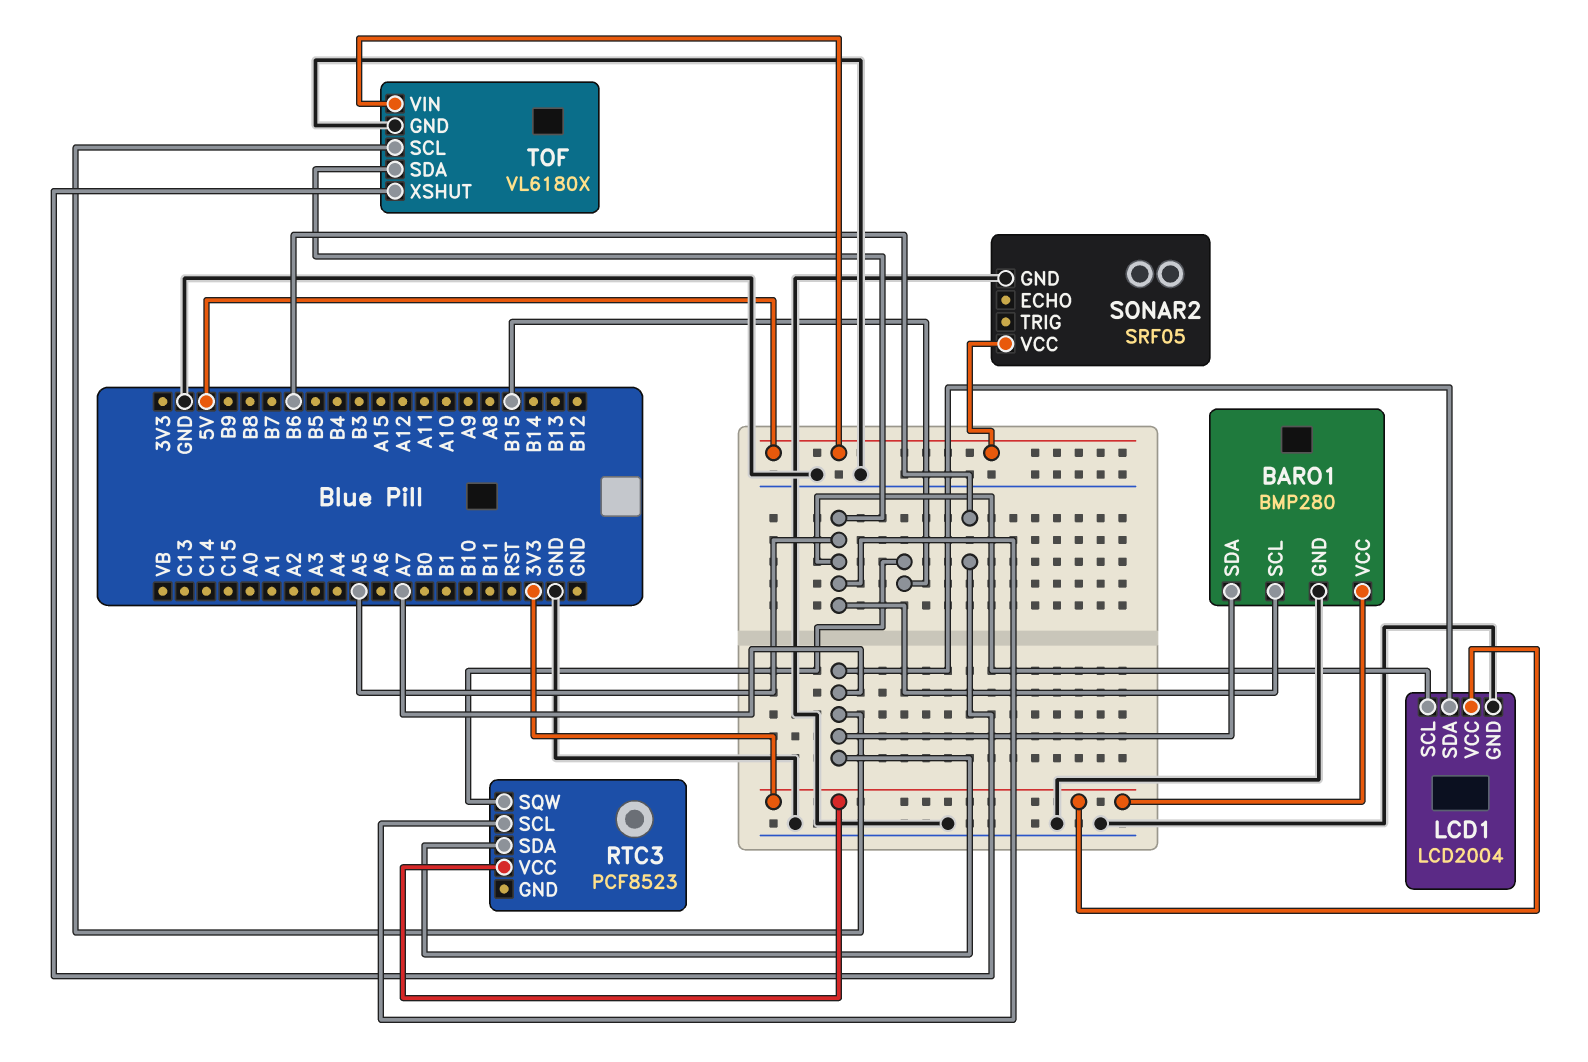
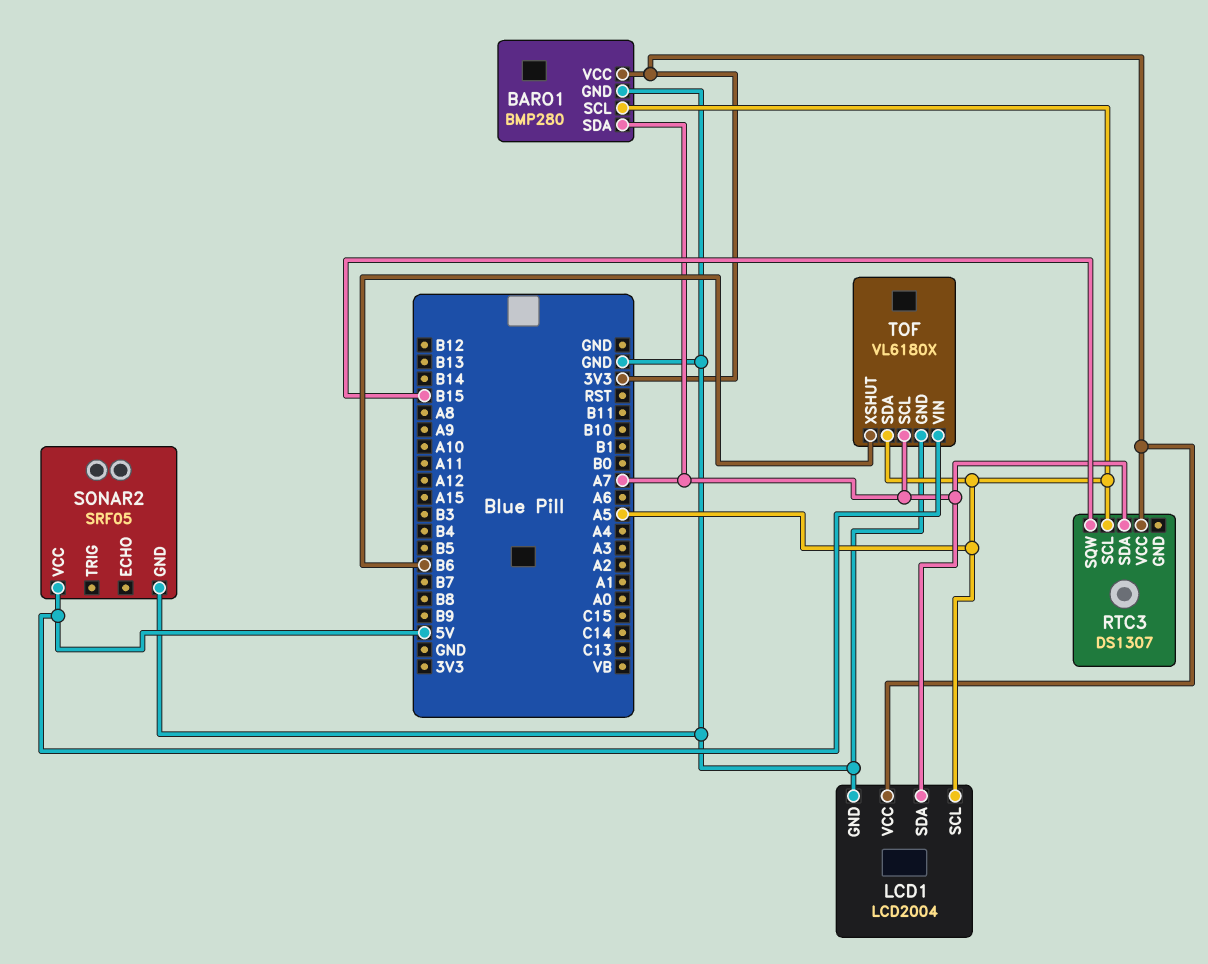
RTC3: PCF8523 -> DS1307

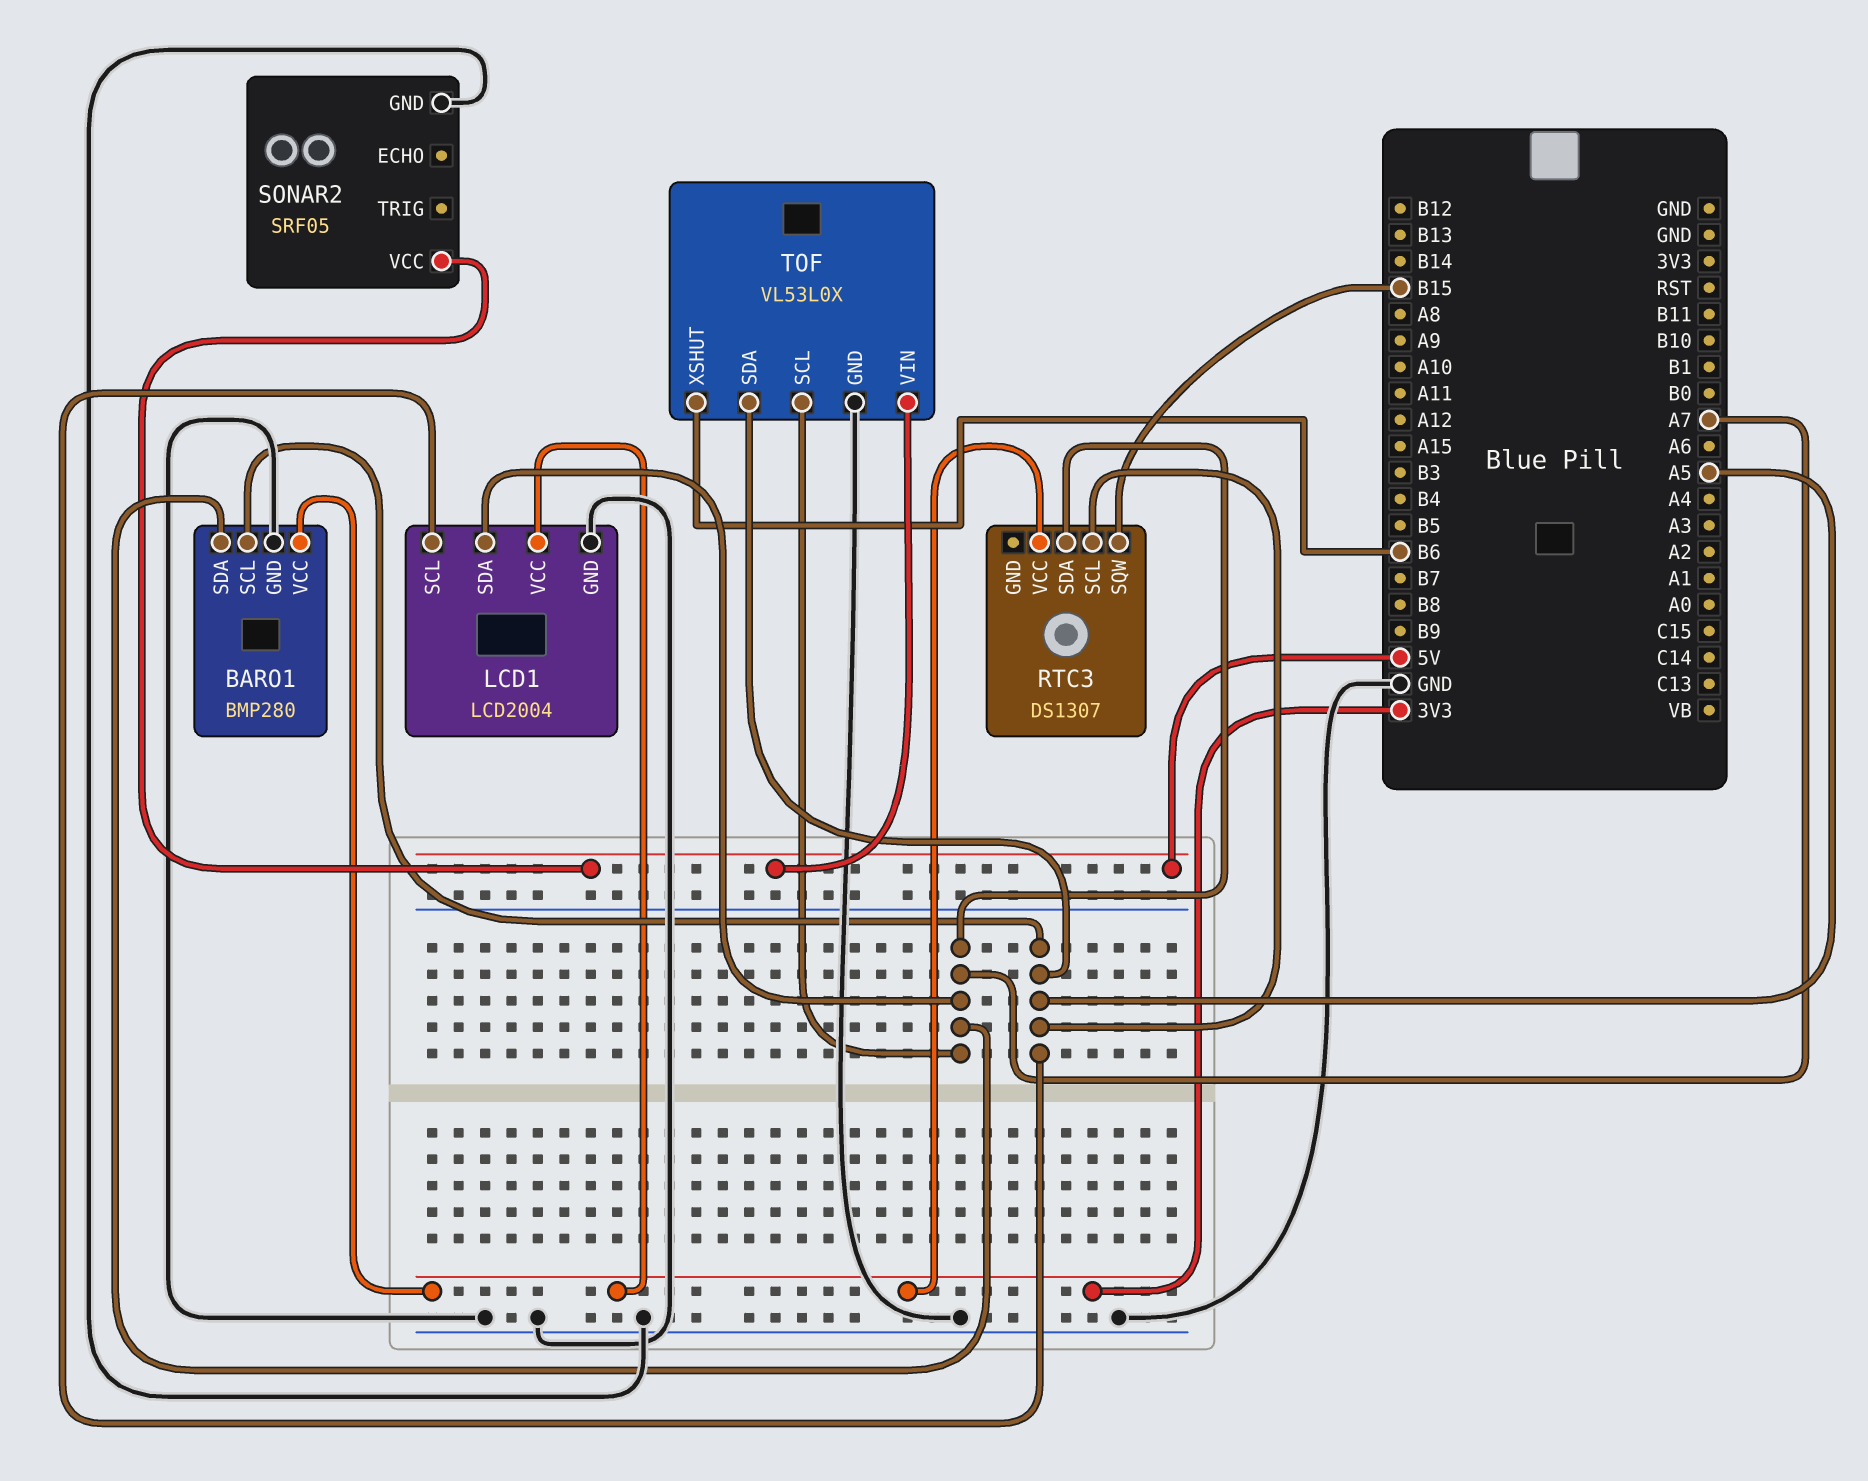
TOF: VL6180X -> VL53L0X

